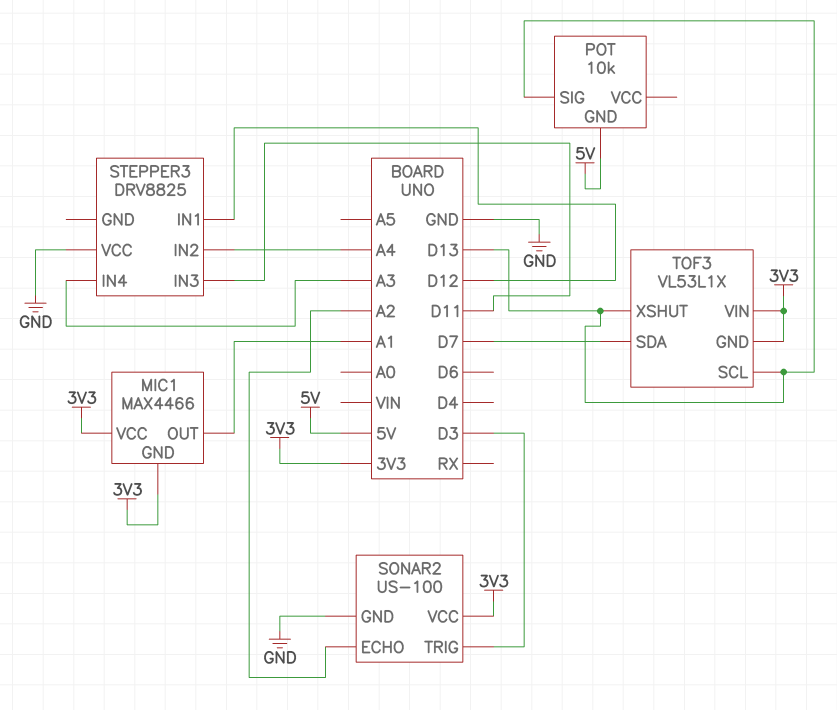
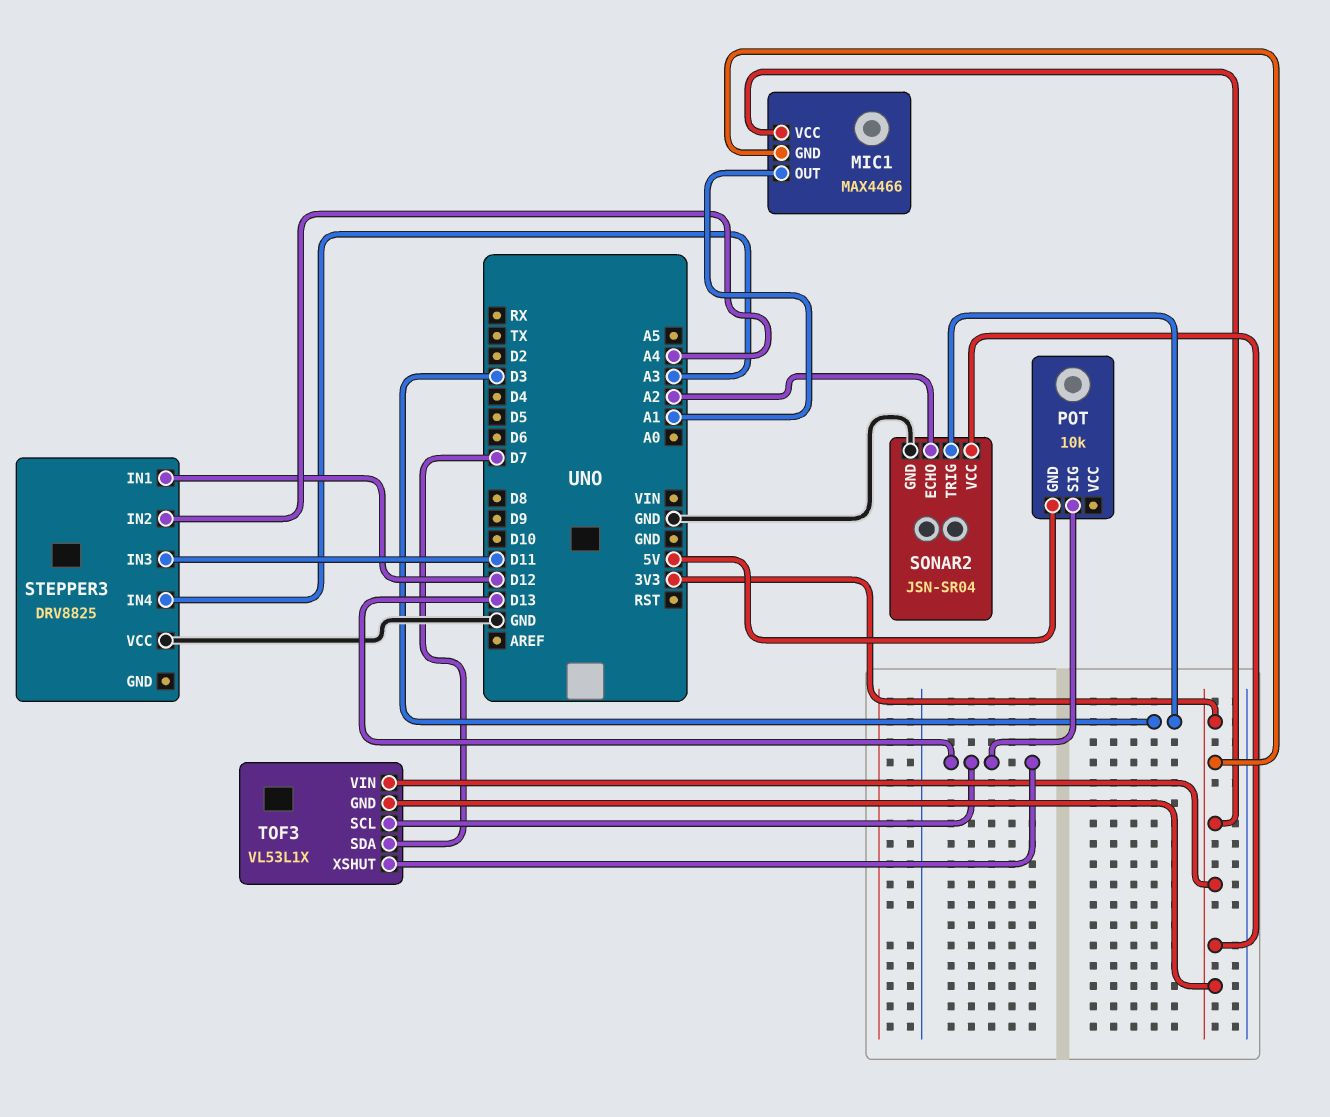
SONAR2: US-100 -> JSN-SR04

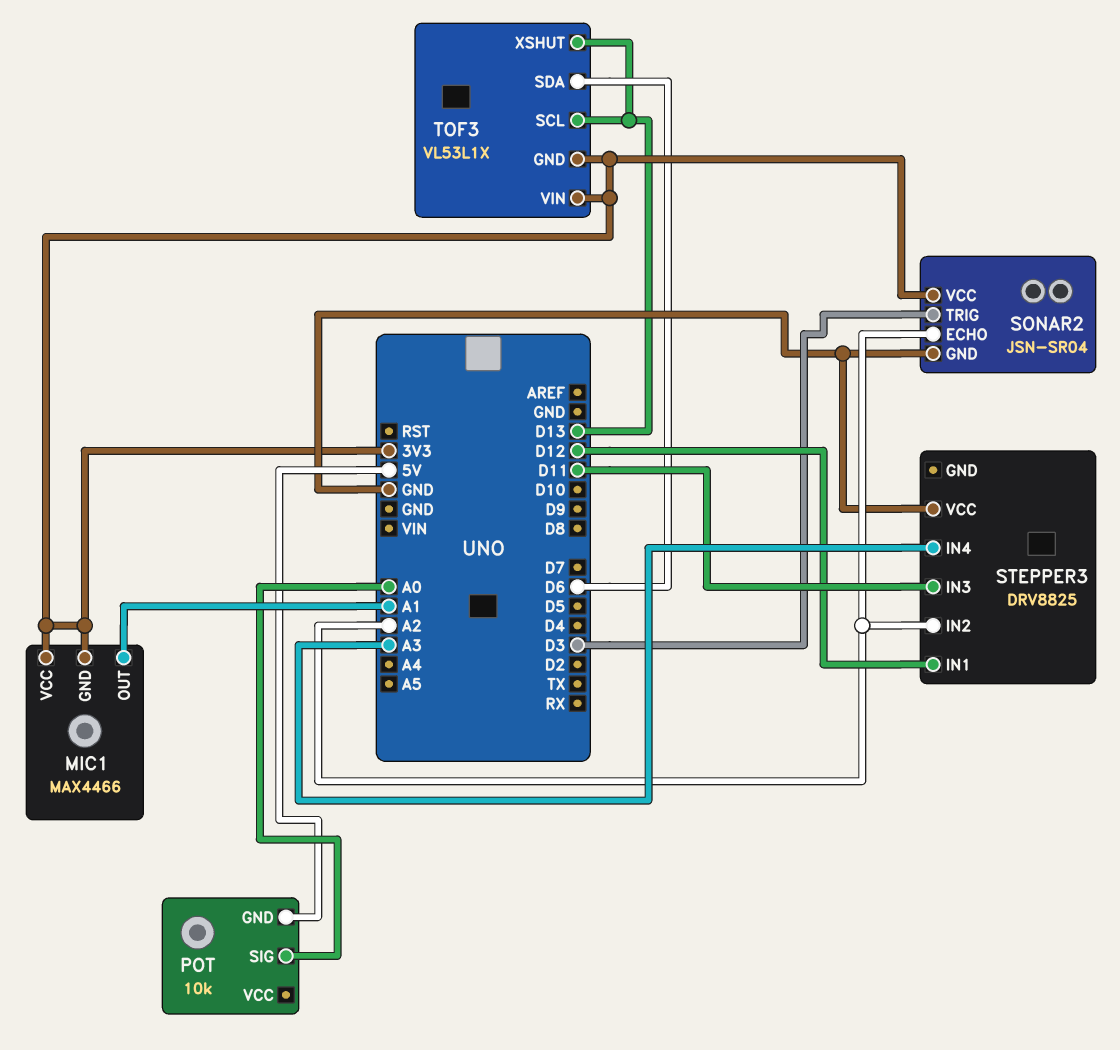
POT pin SIG: D13 -> A0
STEPPER3 pin IN2: A4 -> A2
TOF3 pin SDA: D7 -> D6

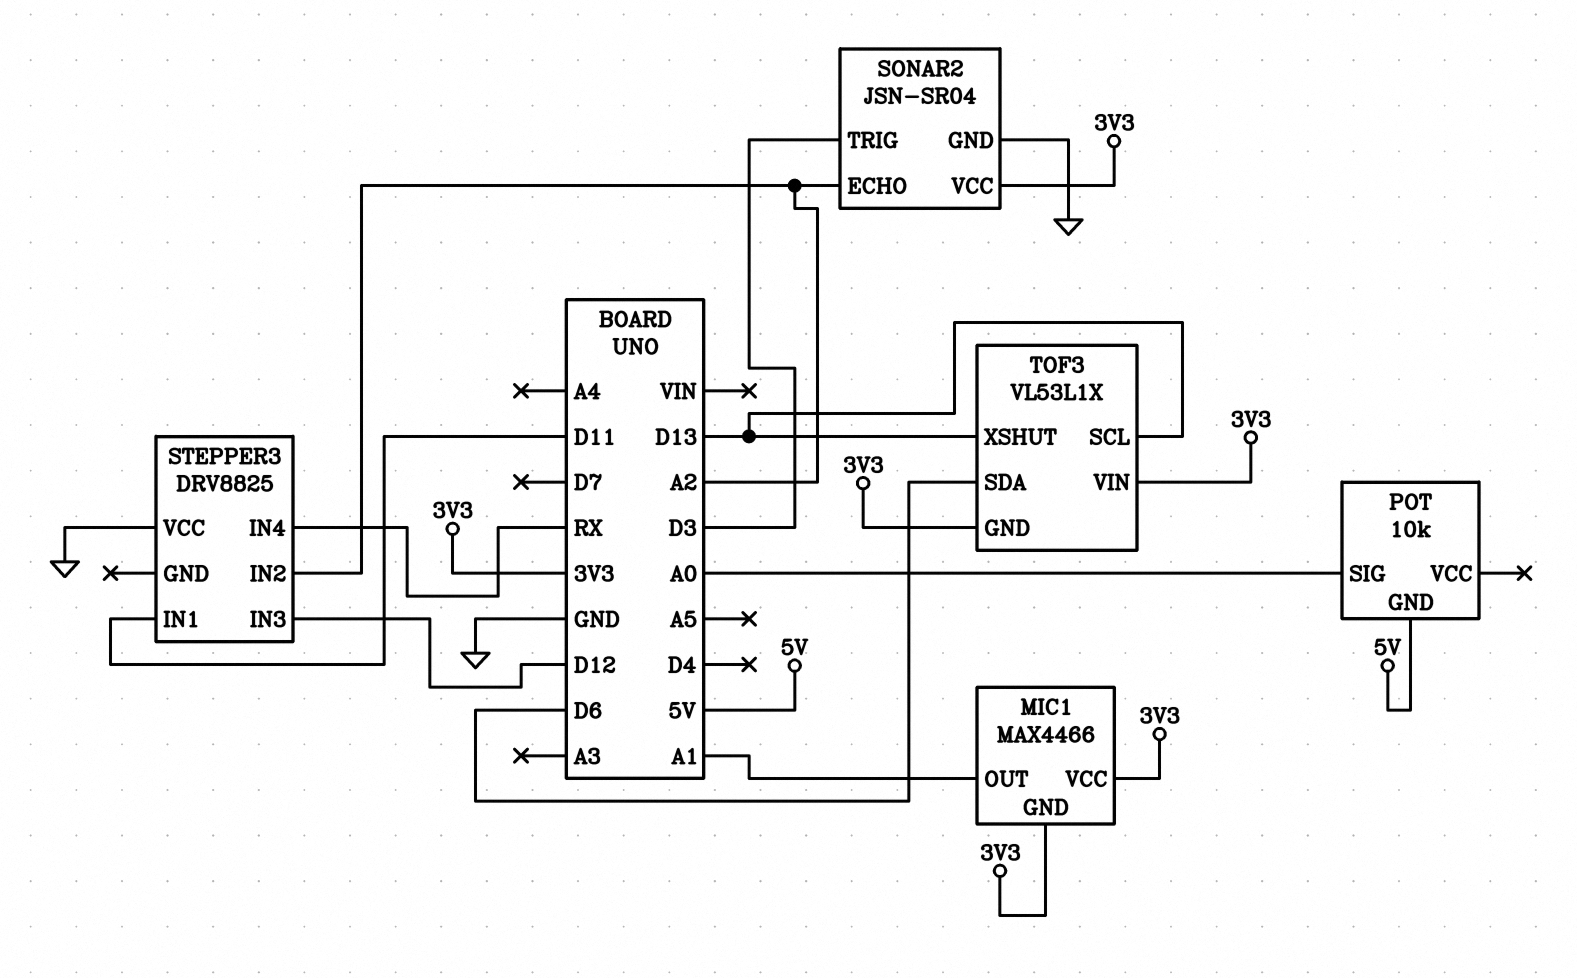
STEPPER3 pin IN1: D12 -> D11
STEPPER3 pin IN3: D11 -> D12
STEPPER3 pin IN4: A3 -> RX

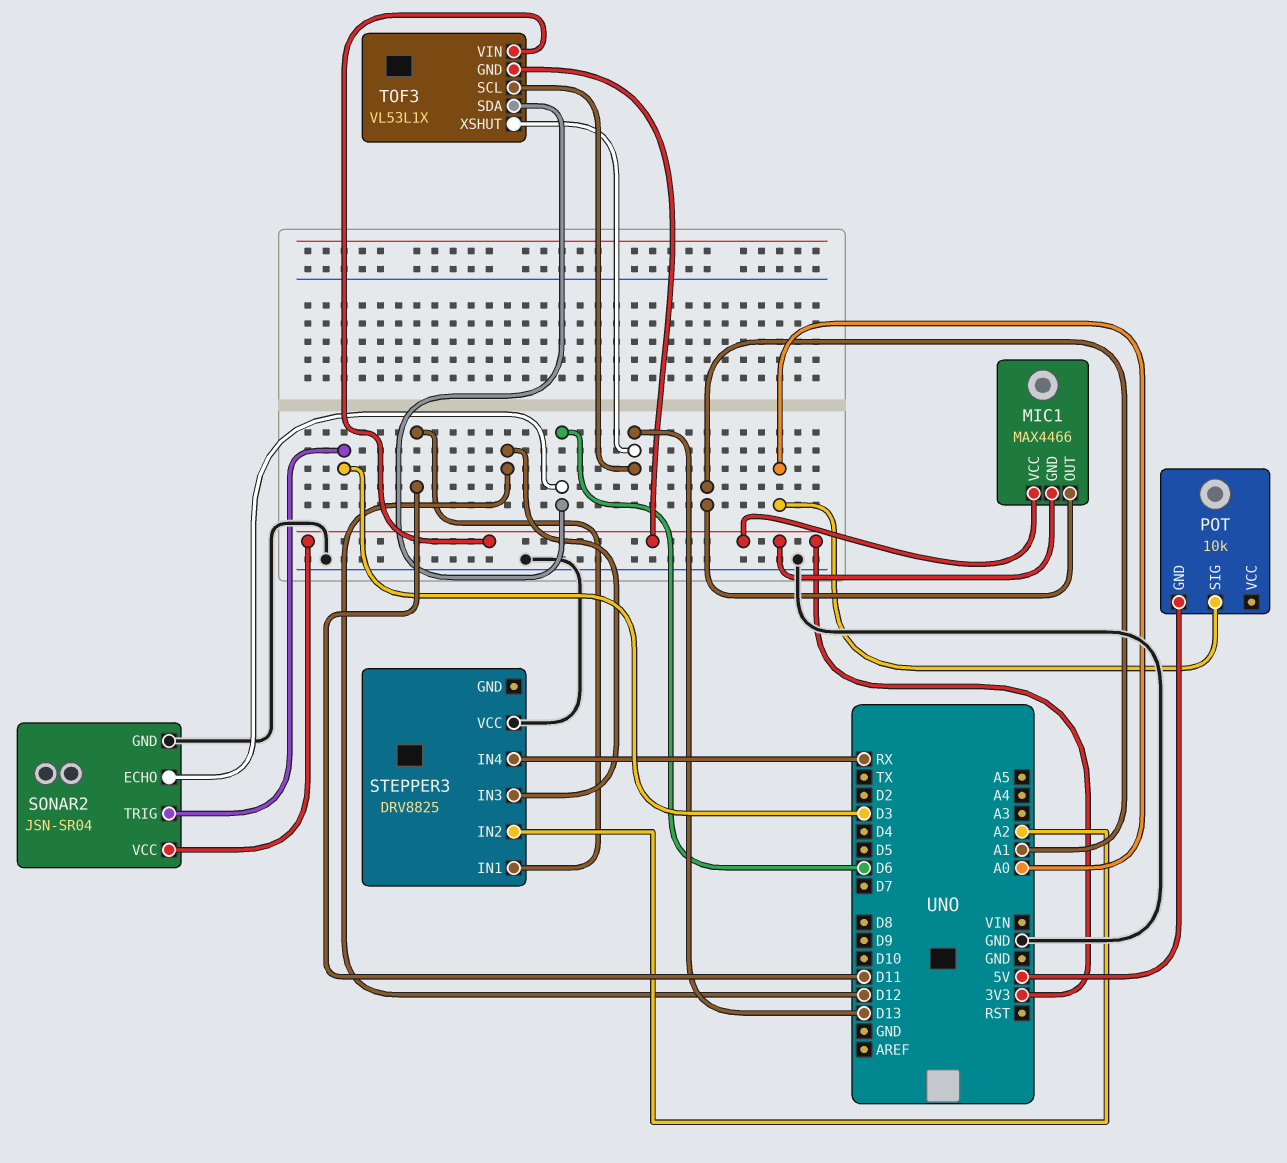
SONAR2 pin ECHO: A2 -> D6

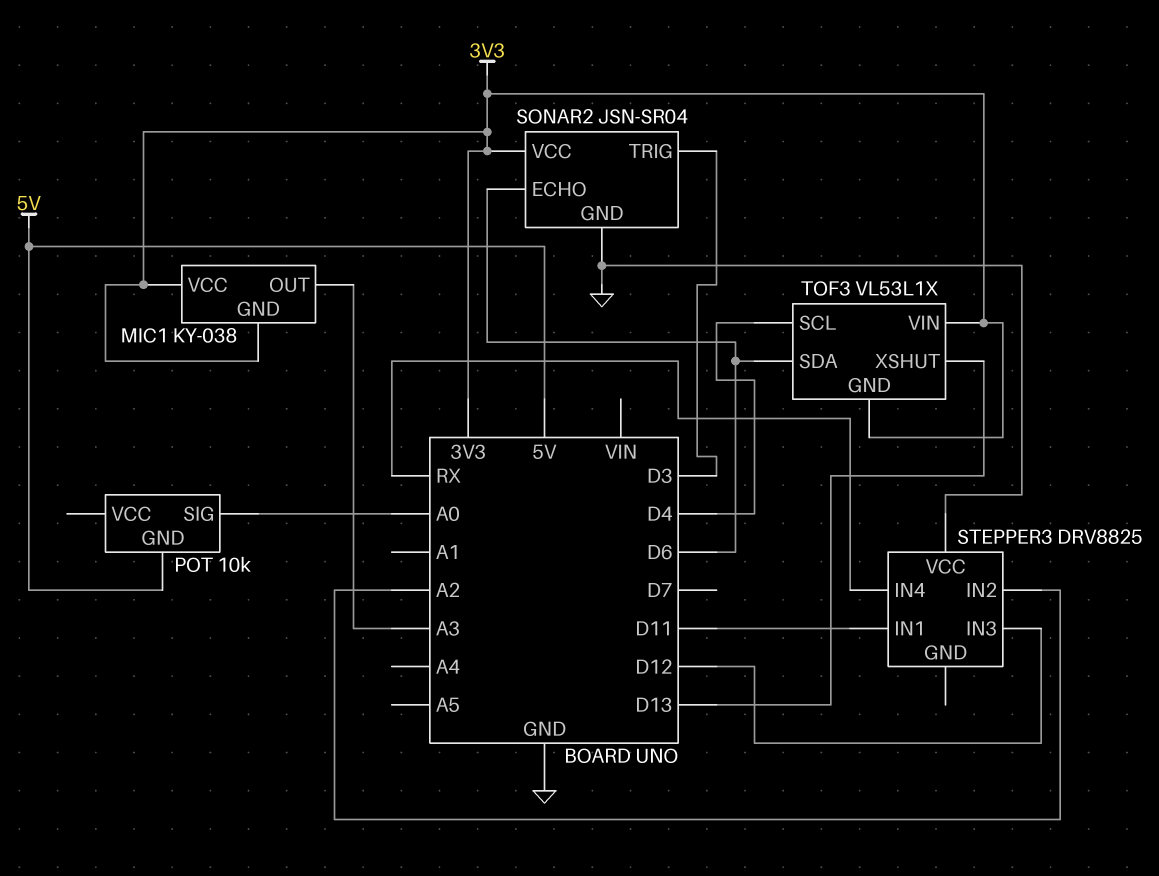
MIC1: MAX4466 -> KY-038
MIC1 pin OUT: A1 -> A3
TOF3 pin SCL: D13 -> D4

